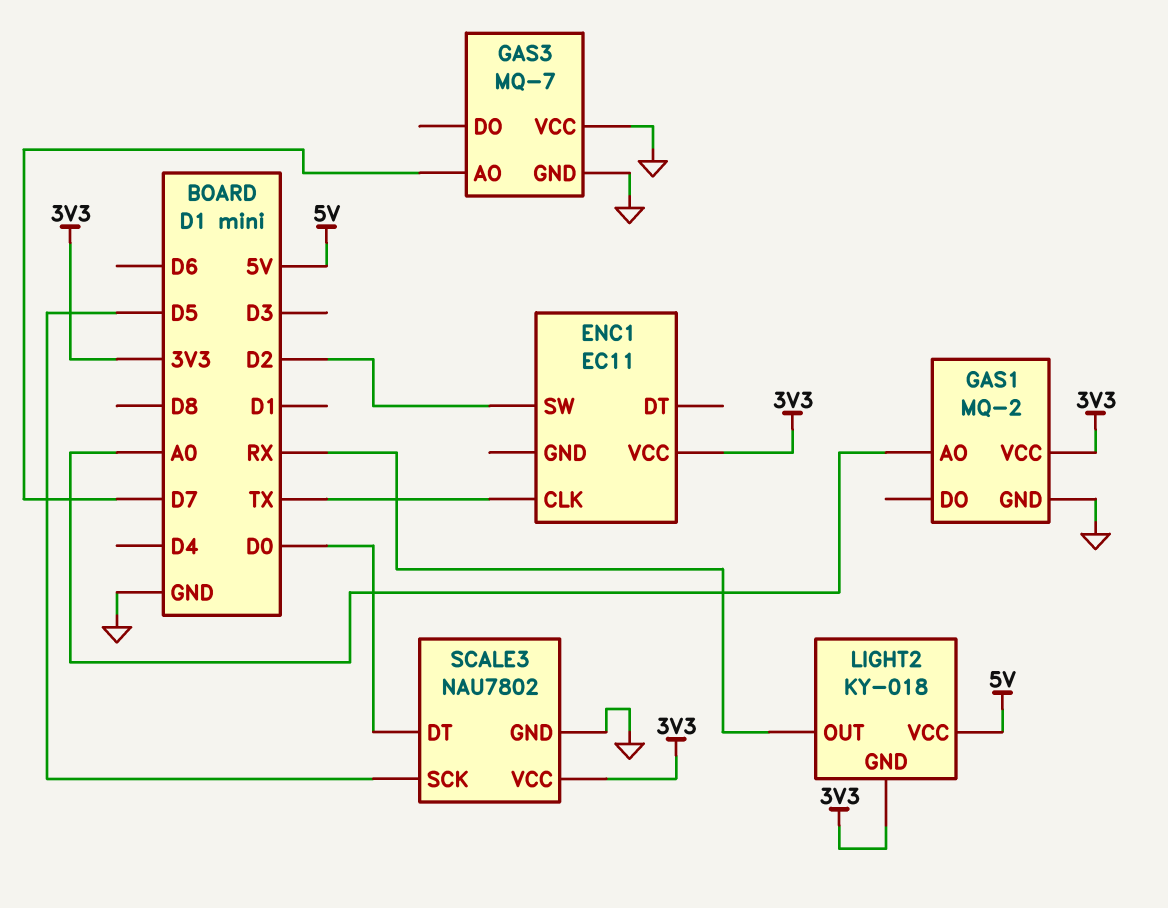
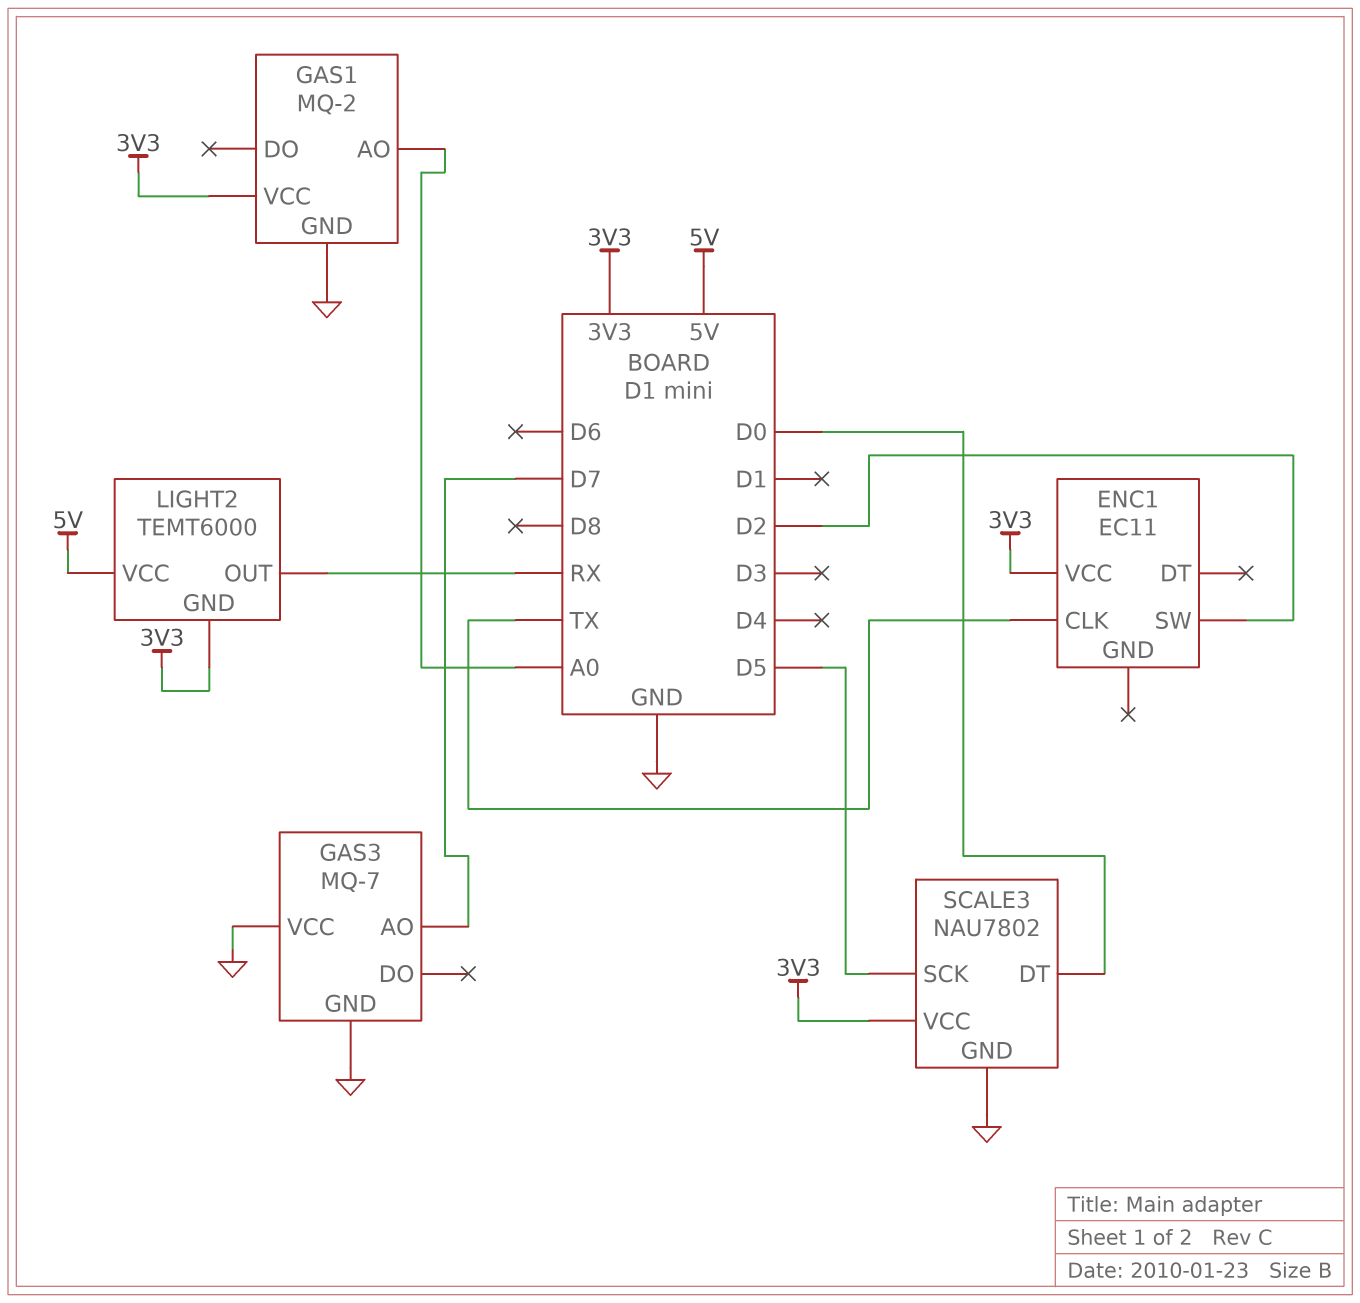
LIGHT2: KY-018 -> TEMT6000

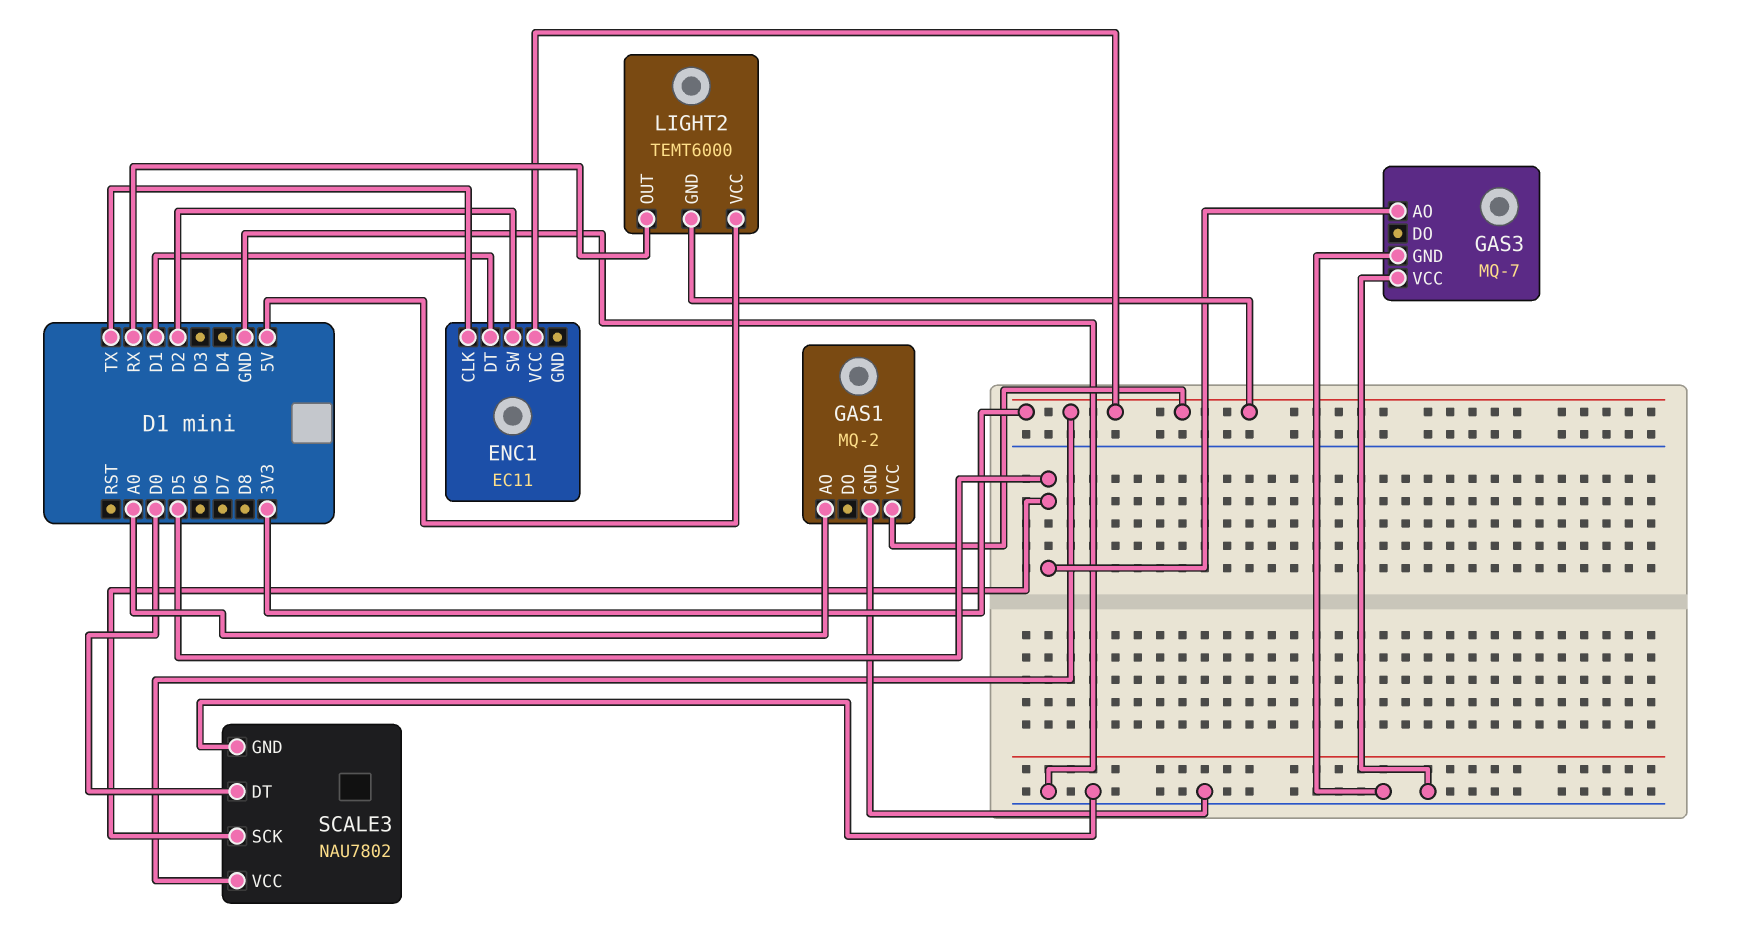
ENC1 pin DT: none -> D1
GAS3 pin AO: D7 -> D5

